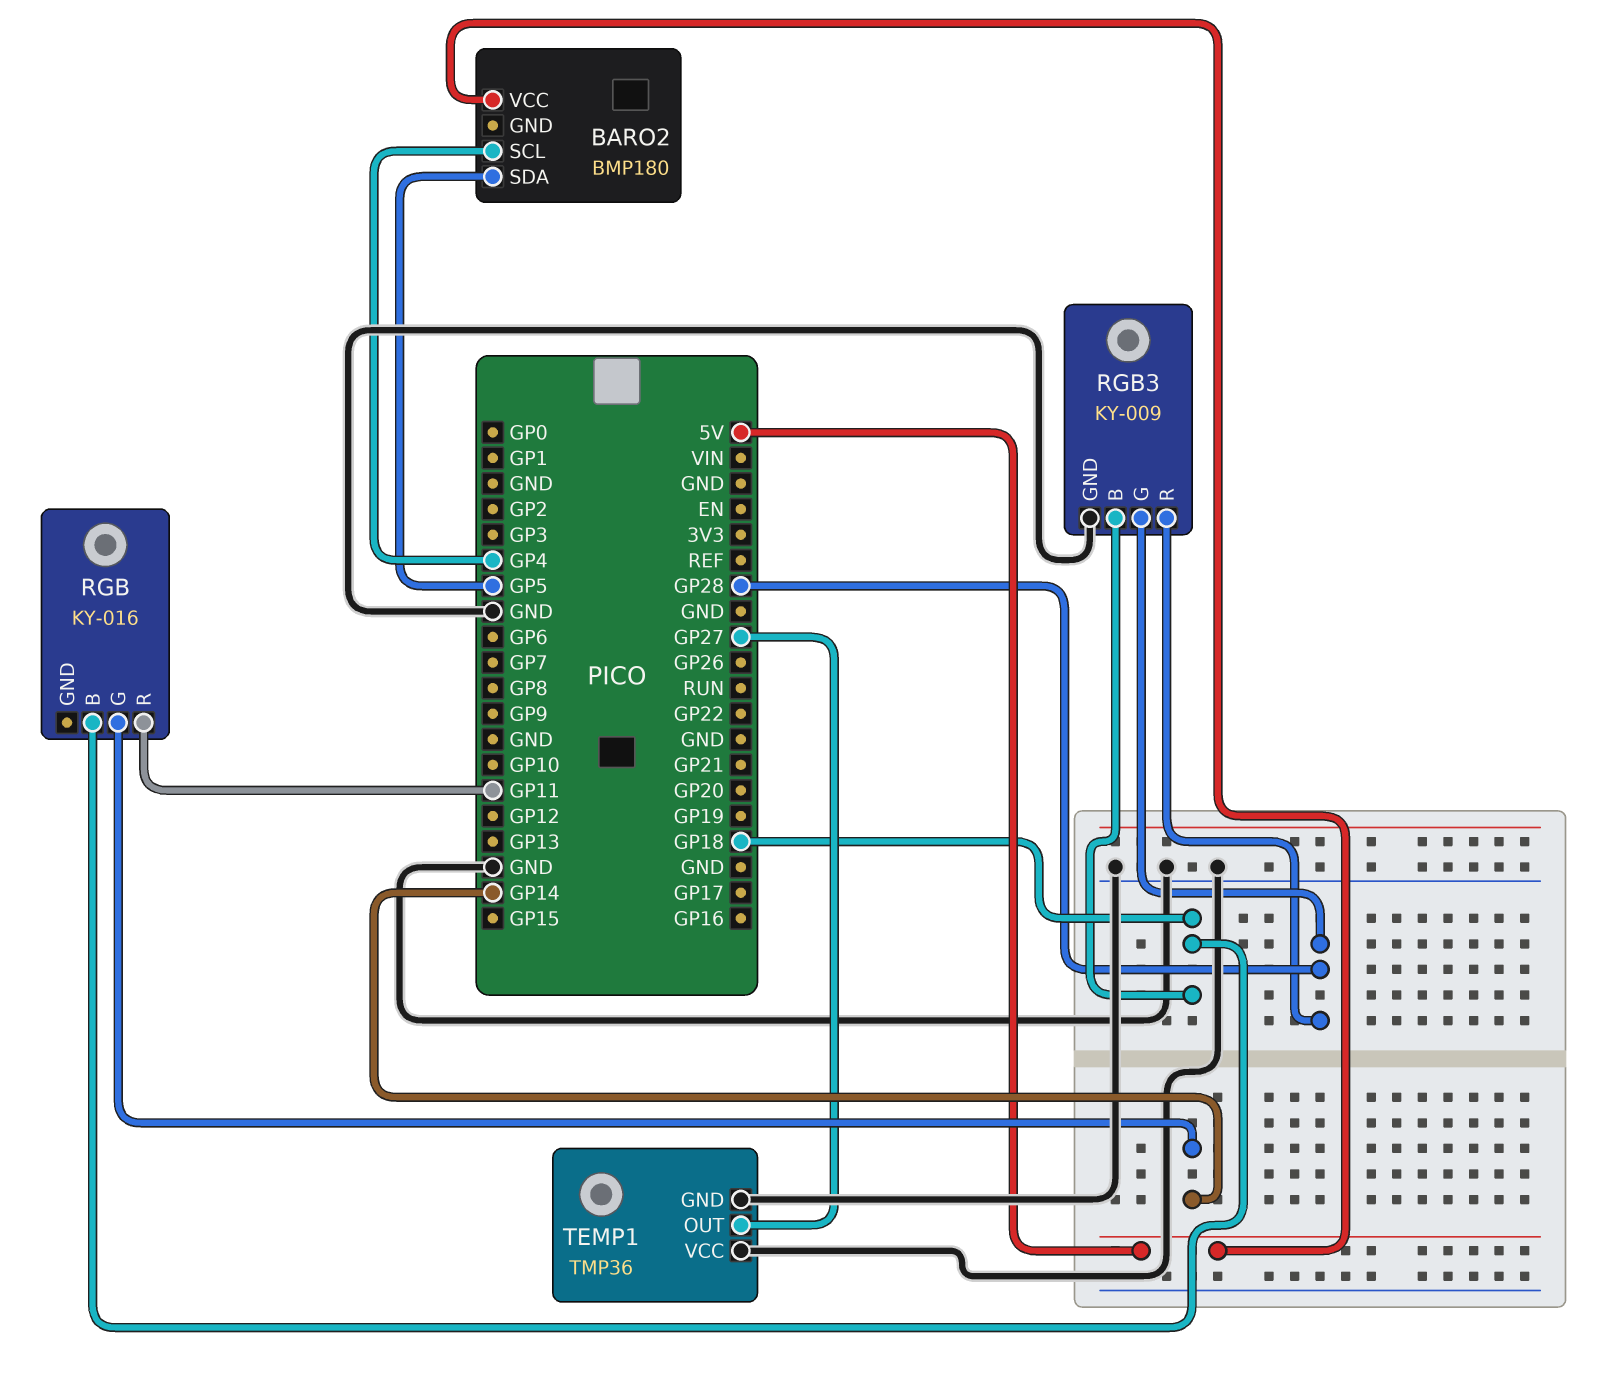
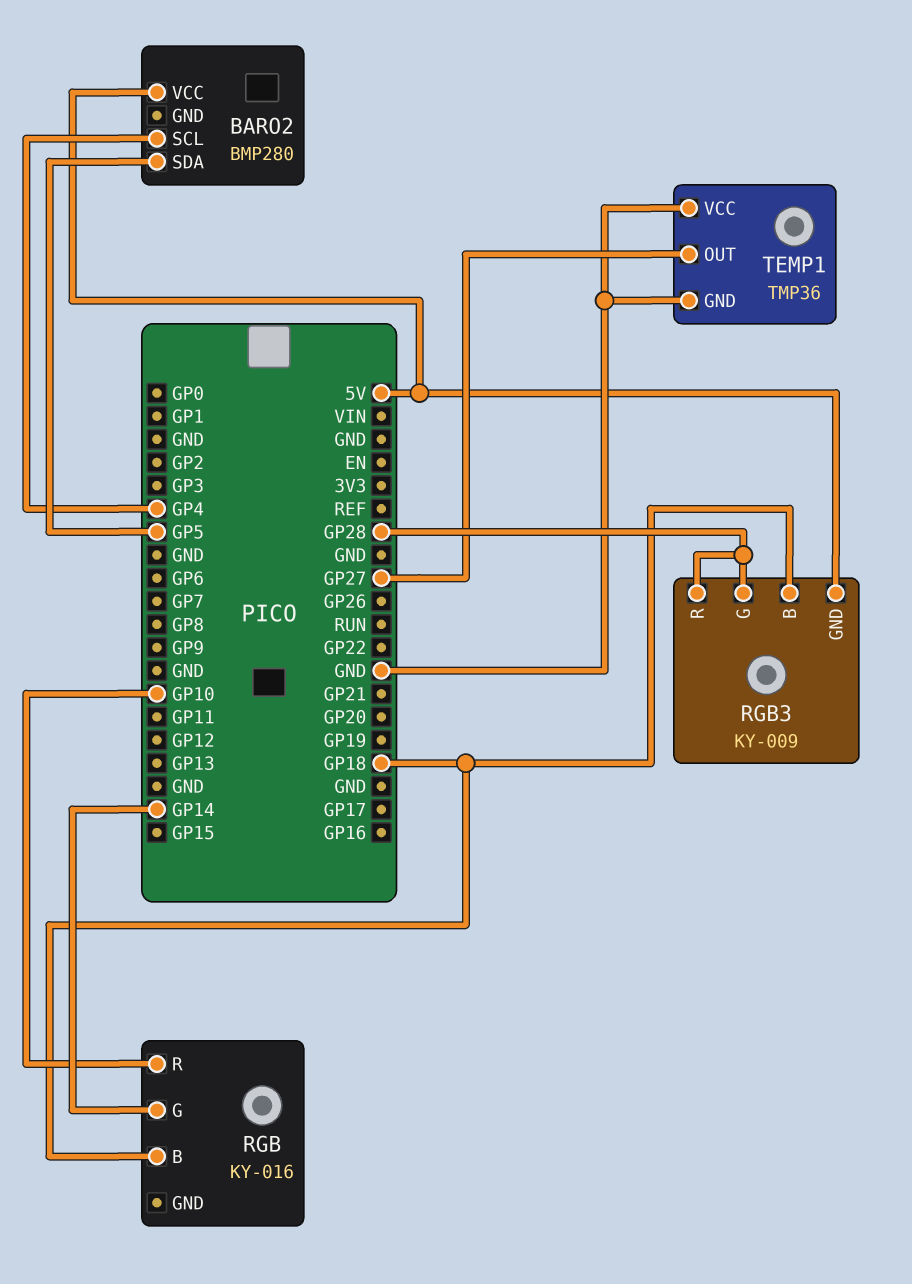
BARO2: BMP180 -> BMP280
RGB pin R: GP11 -> GP10
RGB3 pin GND: GND -> 5V

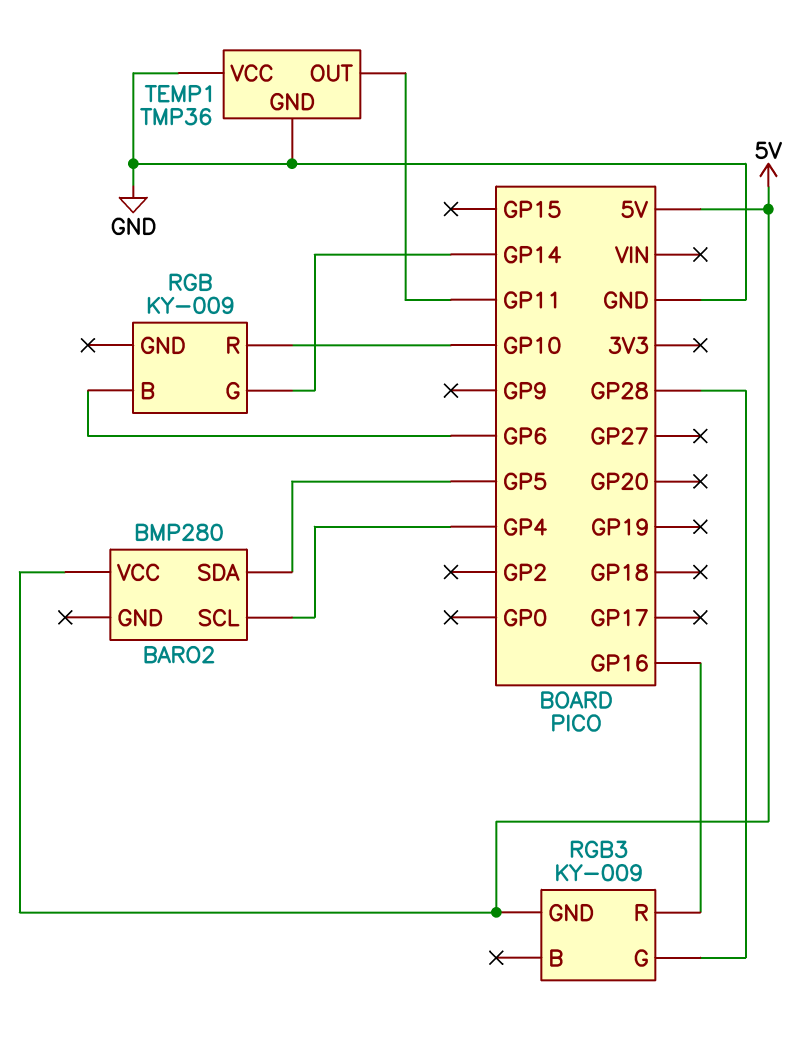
RGB: KY-016 -> KY-009
RGB pin B: GP18 -> GP6
RGB3 pin B: GP18 -> none
RGB3 pin R: GP28 -> GP16
TEMP1 pin OUT: GP27 -> GP11

